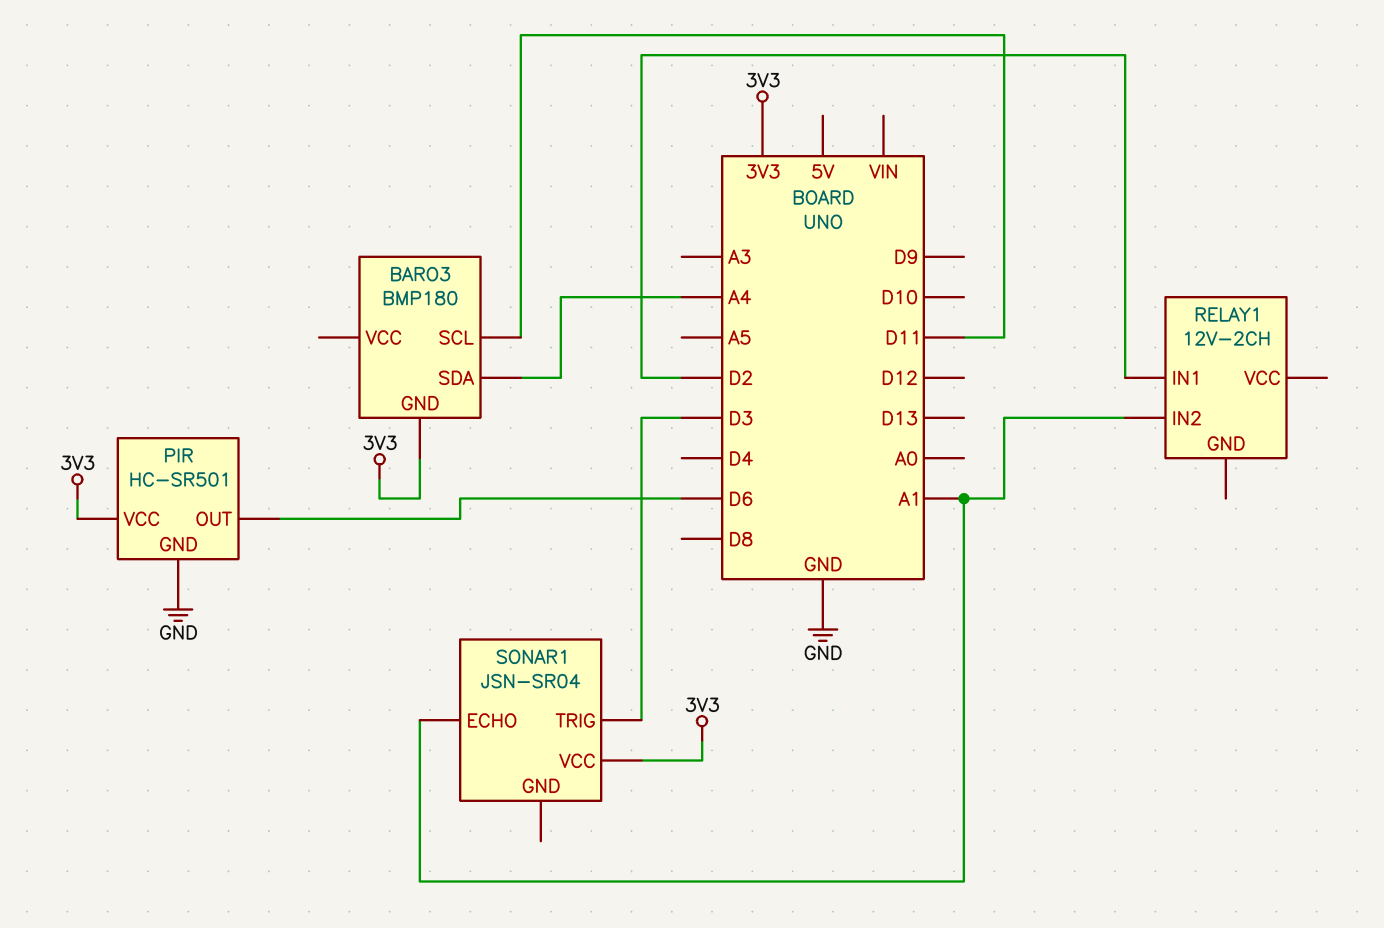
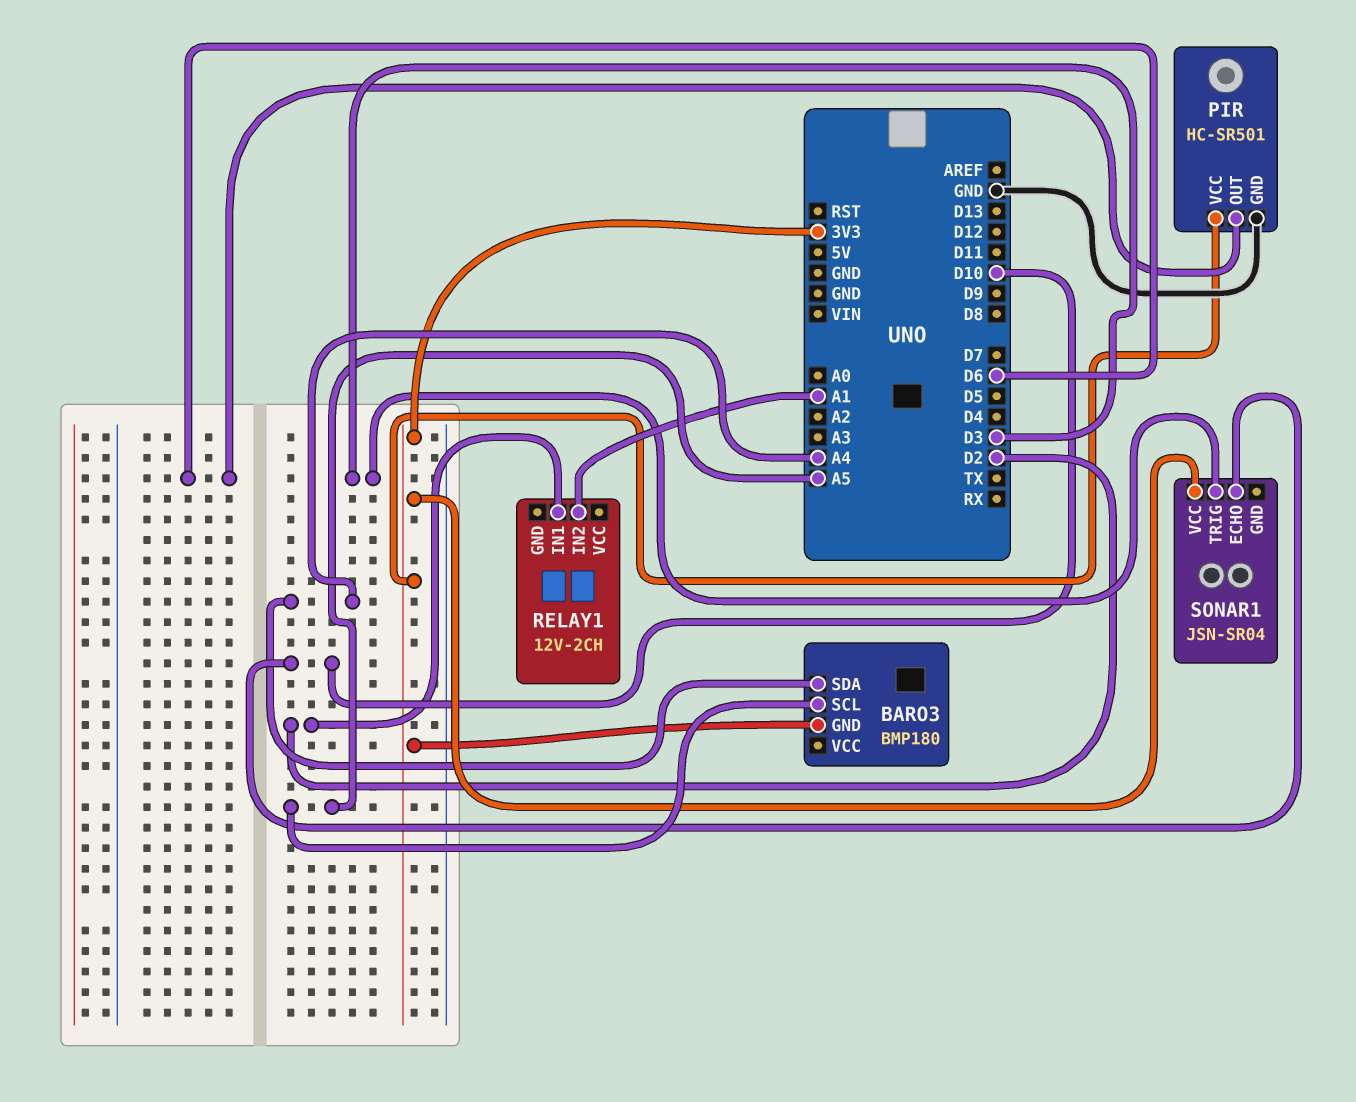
BARO3 pin SCL: D11 -> A5
SONAR1 pin ECHO: A1 -> D10

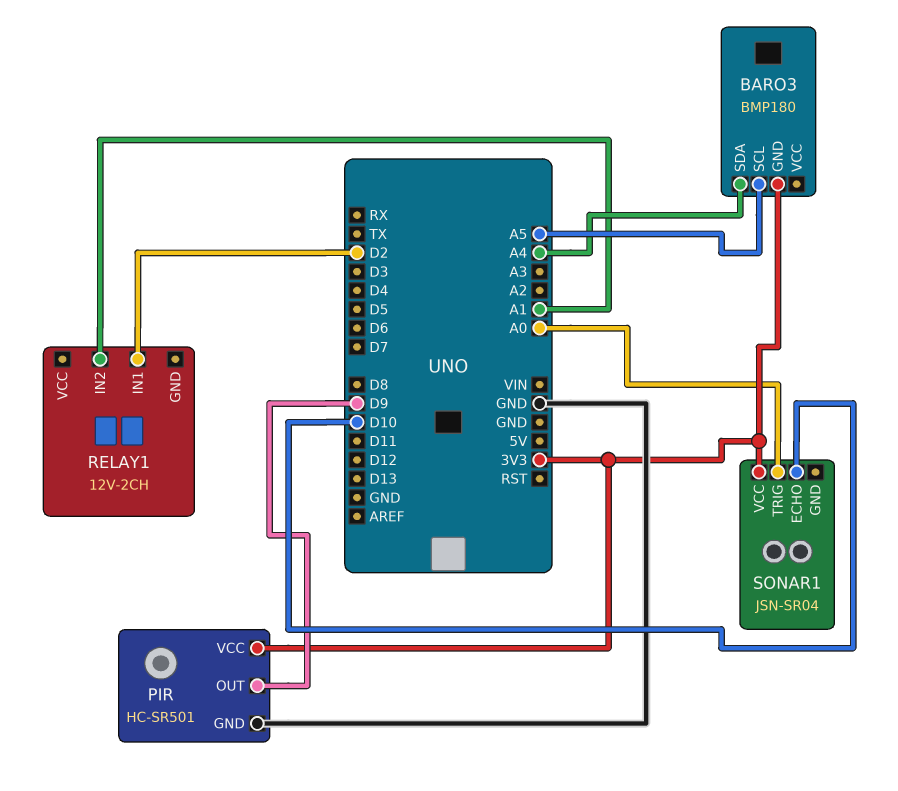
PIR pin OUT: D6 -> D9
SONAR1 pin TRIG: D3 -> A0

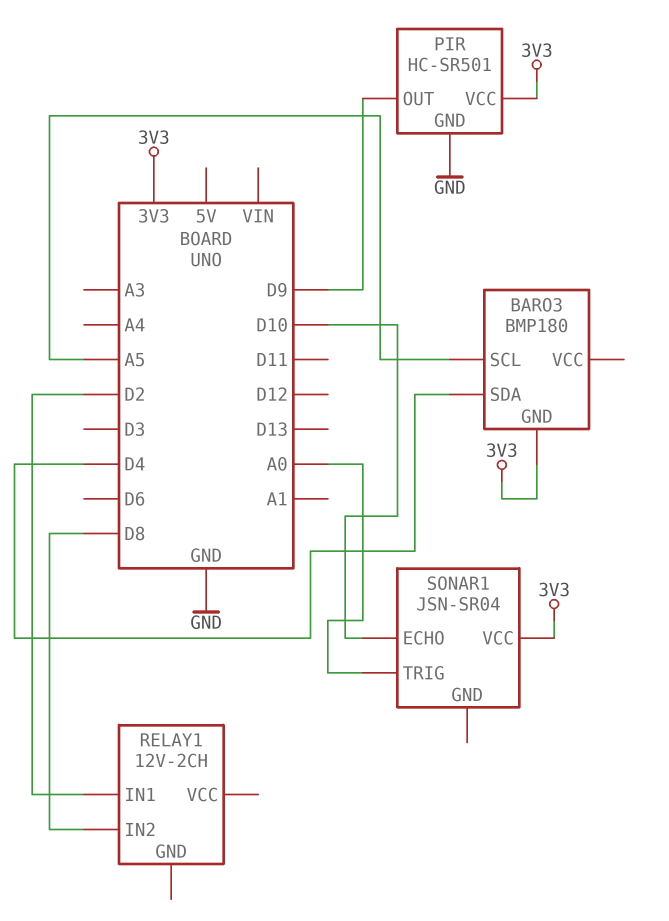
BARO3 pin SDA: A4 -> D4
RELAY1 pin IN2: A1 -> D8

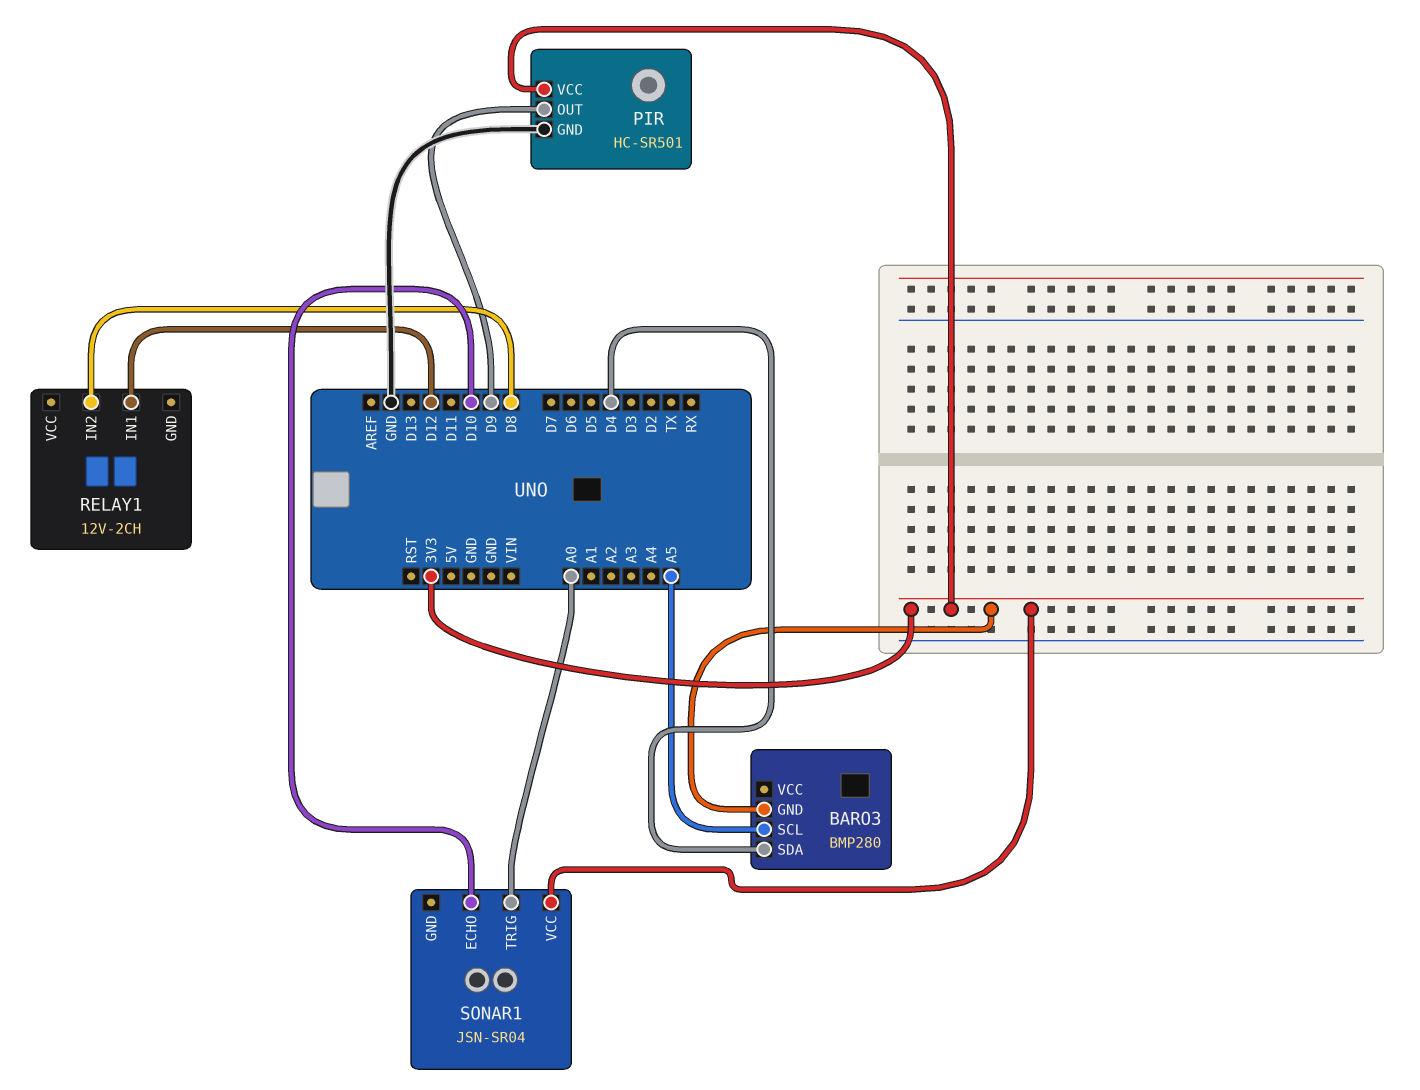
BARO3: BMP180 -> BMP280
RELAY1 pin IN1: D2 -> D12

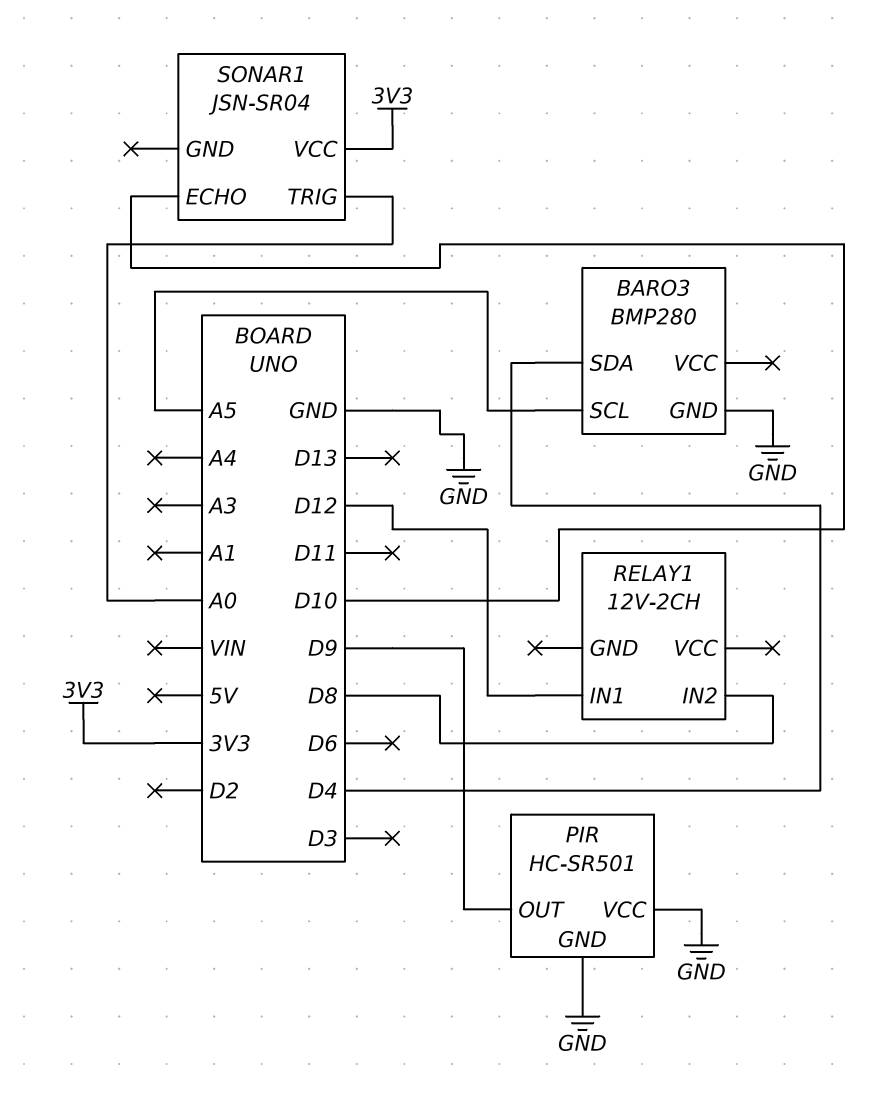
BARO3 pin GND: 3V3 -> GND
PIR pin VCC: 3V3 -> GND

